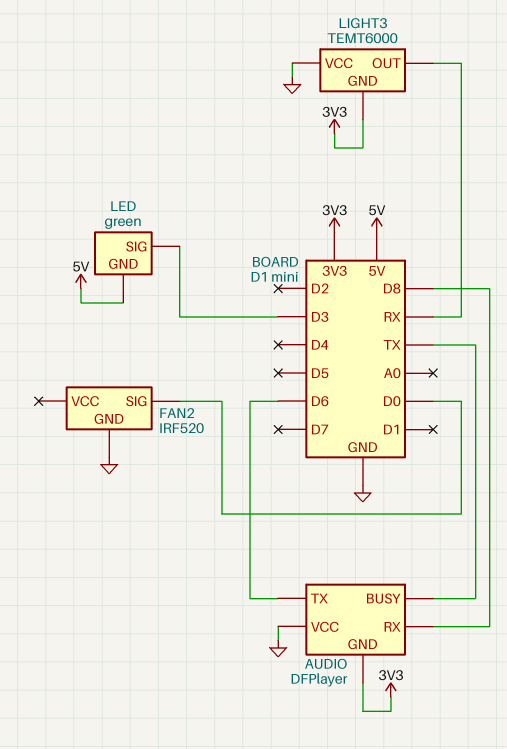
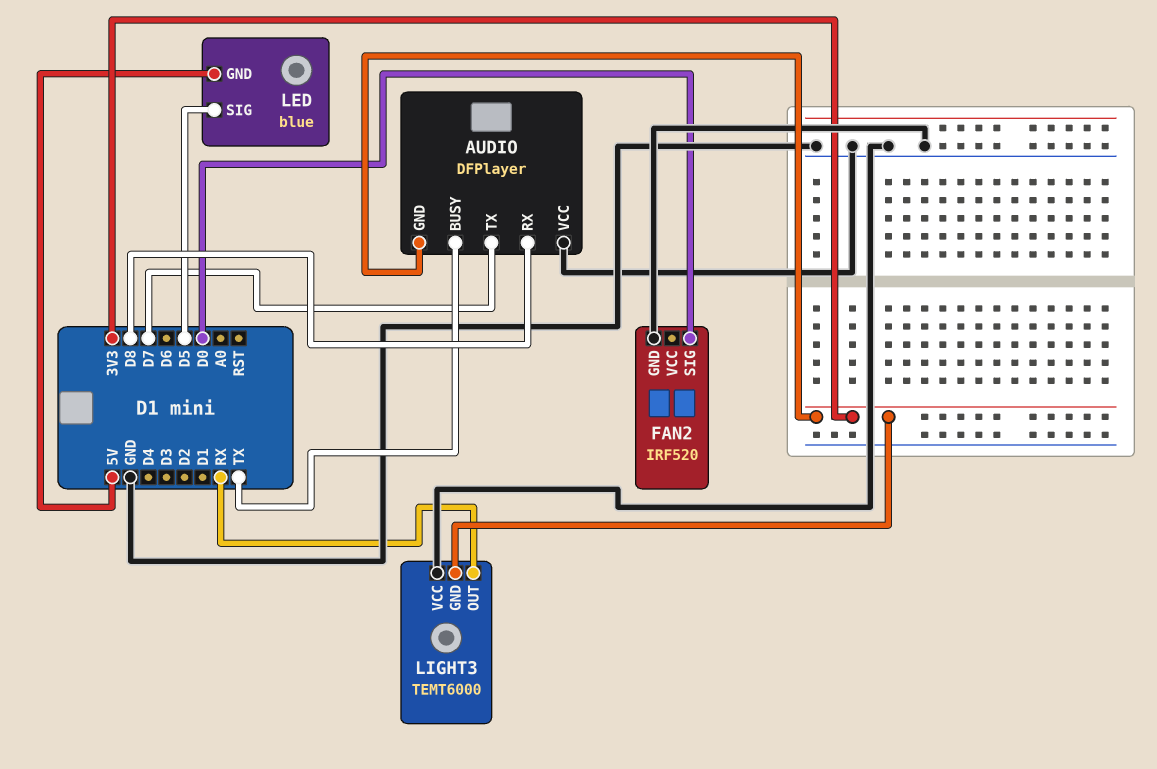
AUDIO pin TX: D6 -> D7
LED: green -> blue
LED pin SIG: D3 -> D5

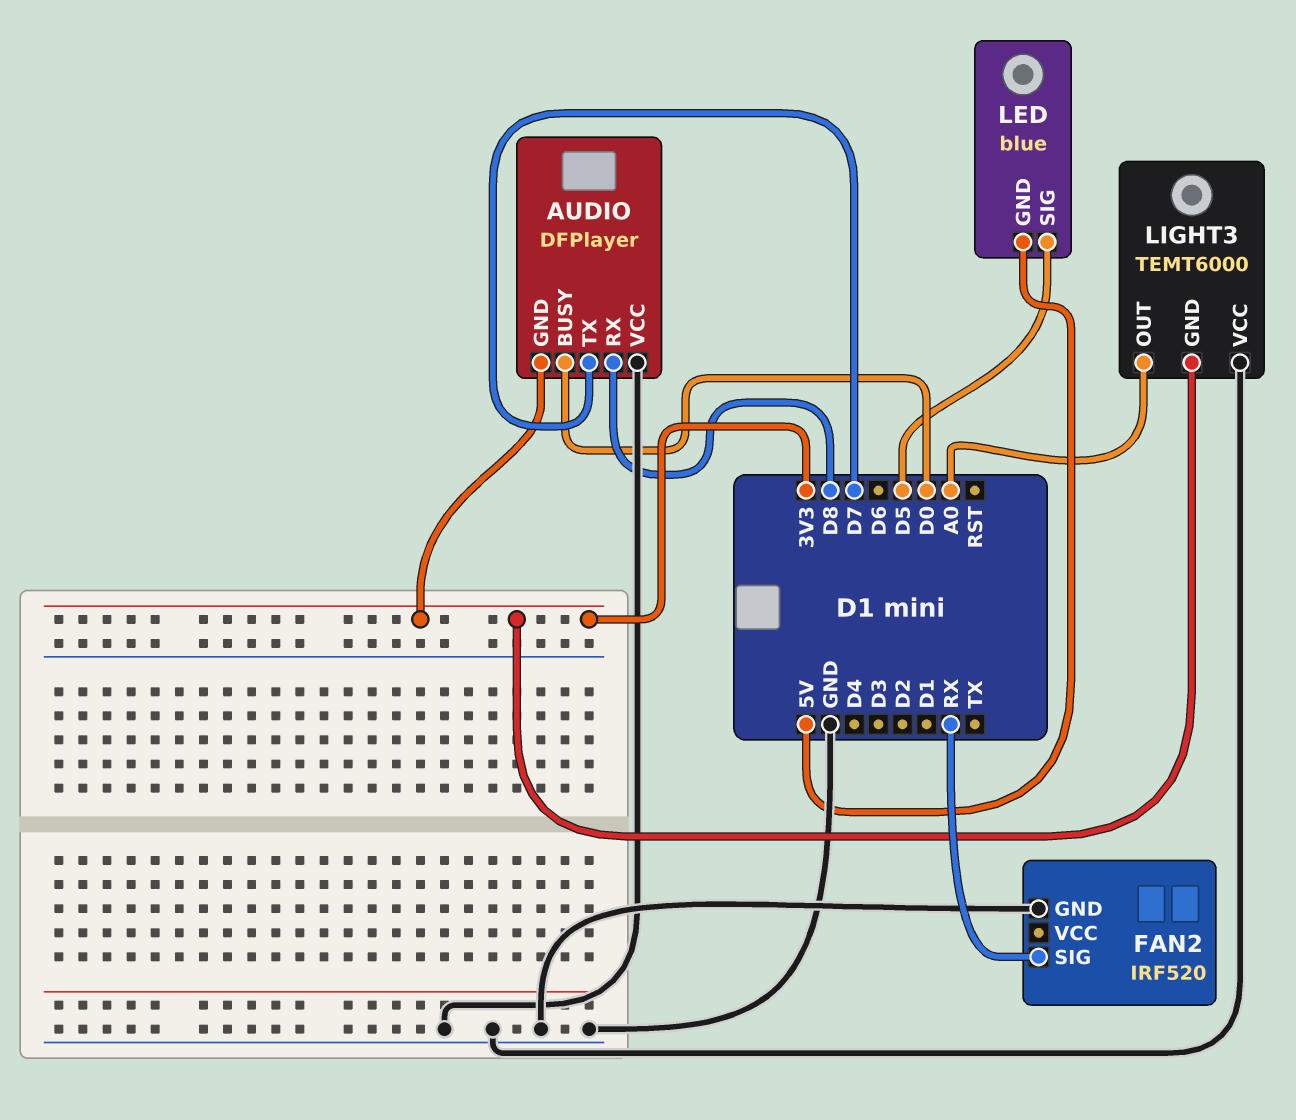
AUDIO pin BUSY: TX -> D0
FAN2 pin SIG: D0 -> RX
LIGHT3 pin OUT: RX -> A0

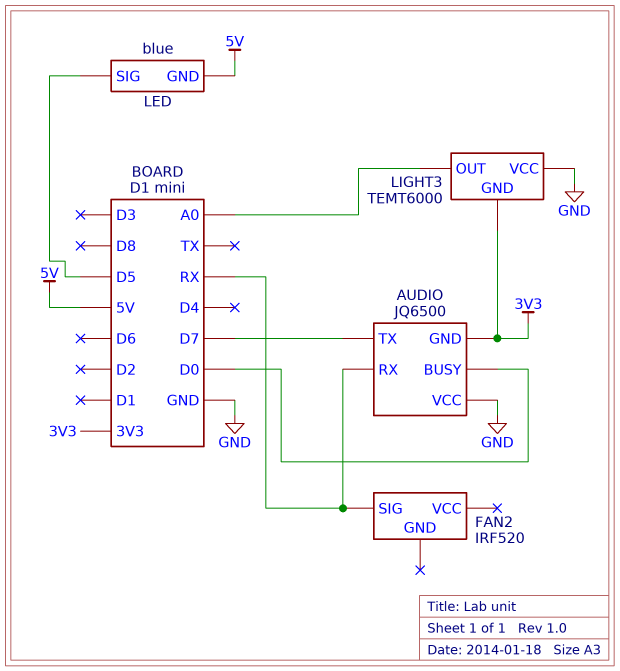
AUDIO: DFPlayer -> JQ6500
AUDIO pin RX: D8 -> RX
FAN2 pin GND: GND -> none

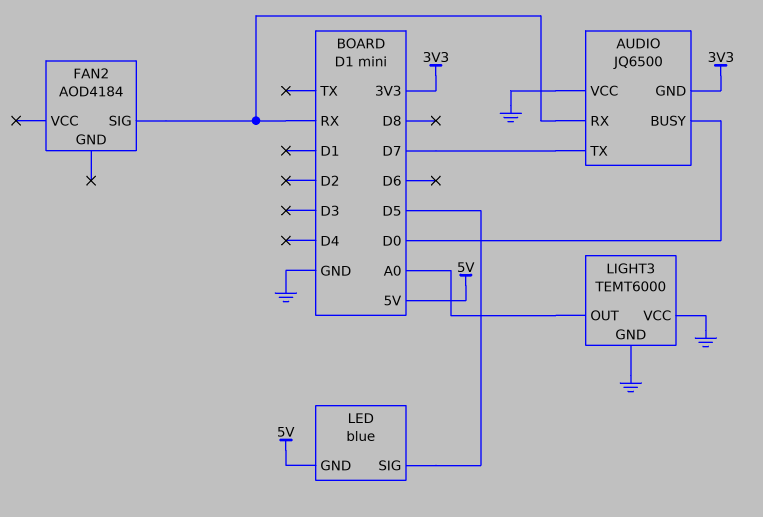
FAN2: IRF520 -> AOD4184
LIGHT3 pin GND: 3V3 -> GND

